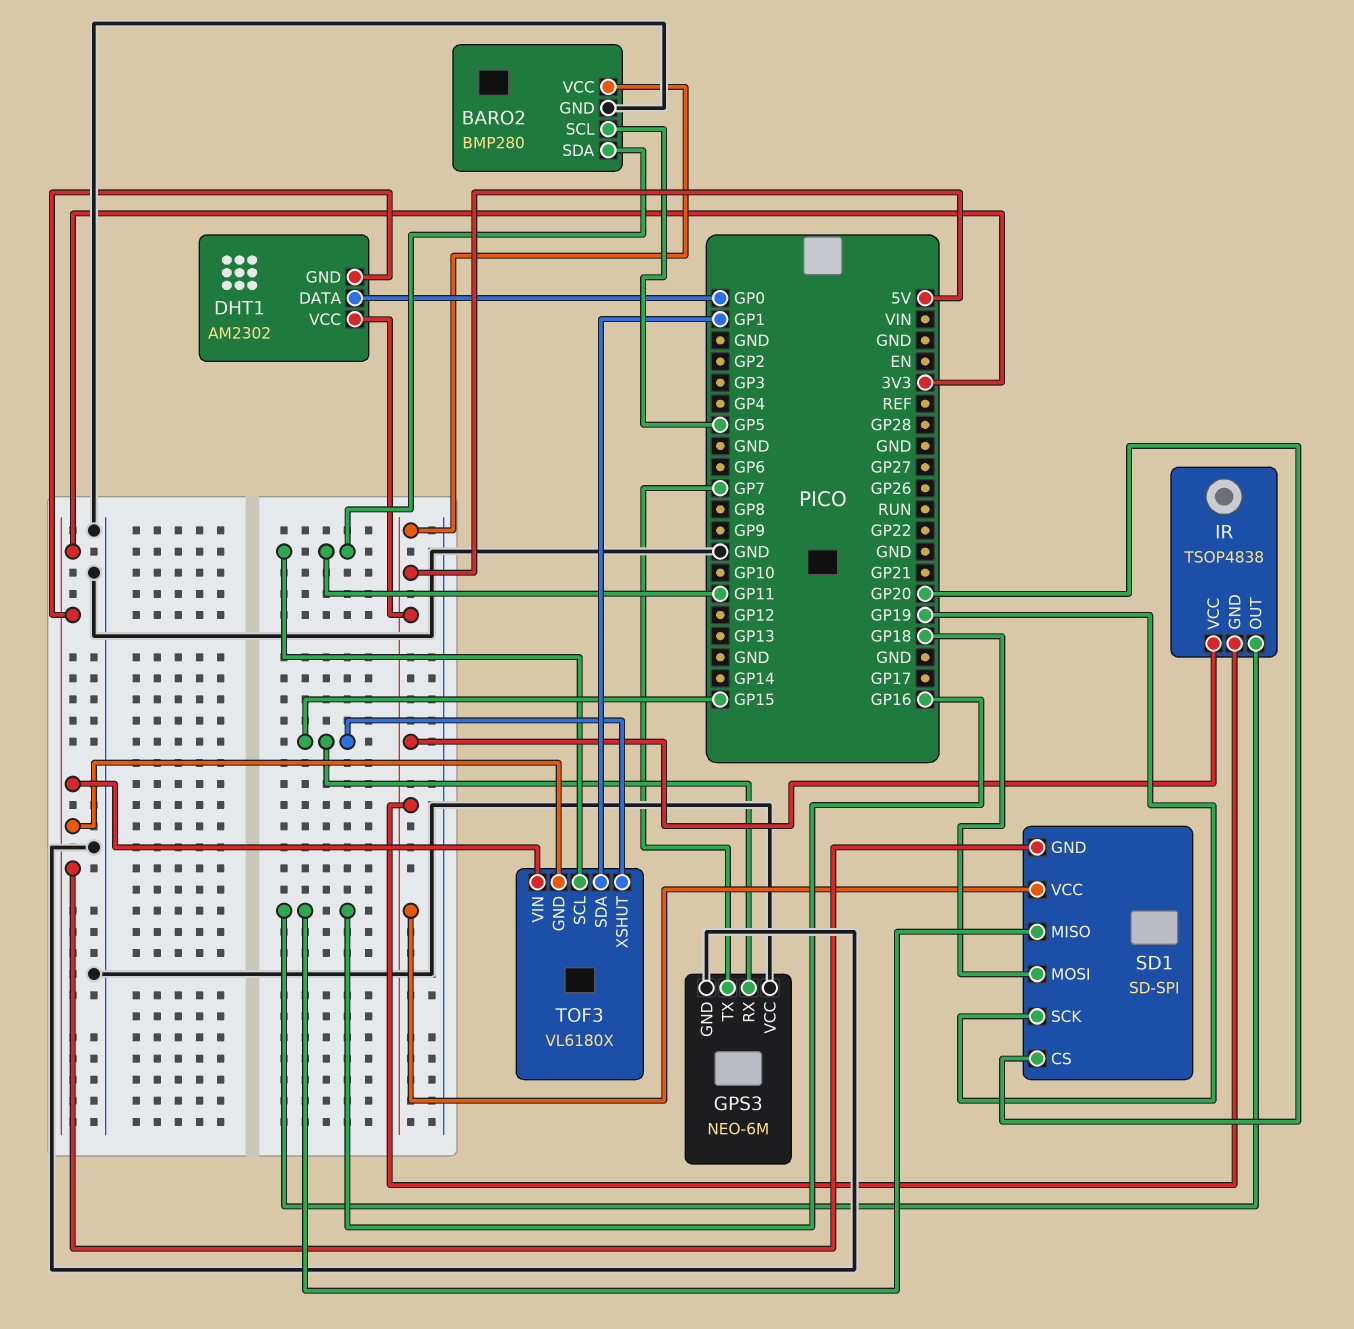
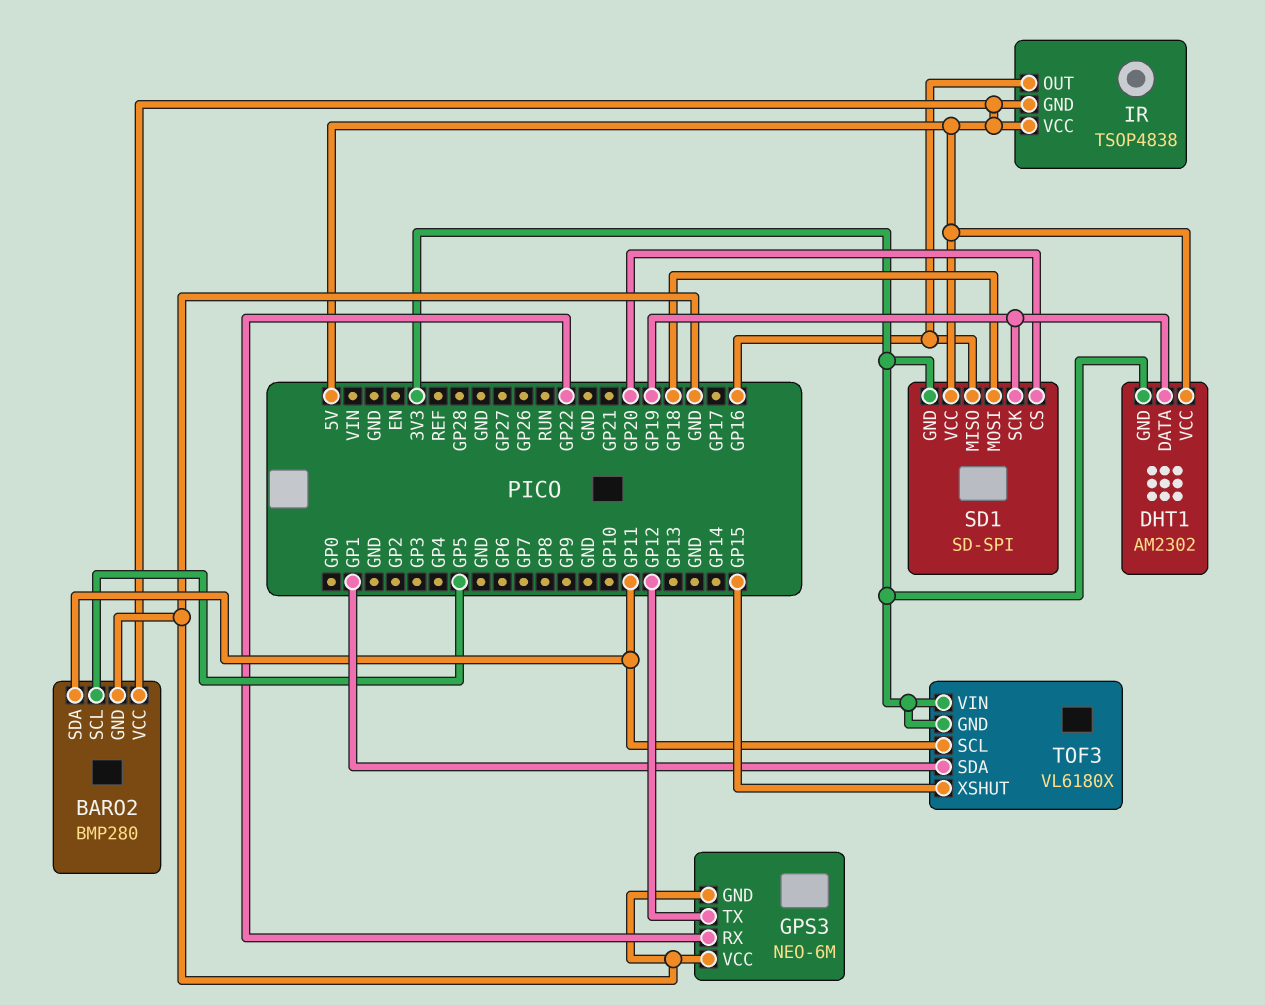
DHT1 pin DATA: GP0 -> GP19
GPS3 pin RX: GP15 -> GP22
GPS3 pin TX: GP7 -> GP12

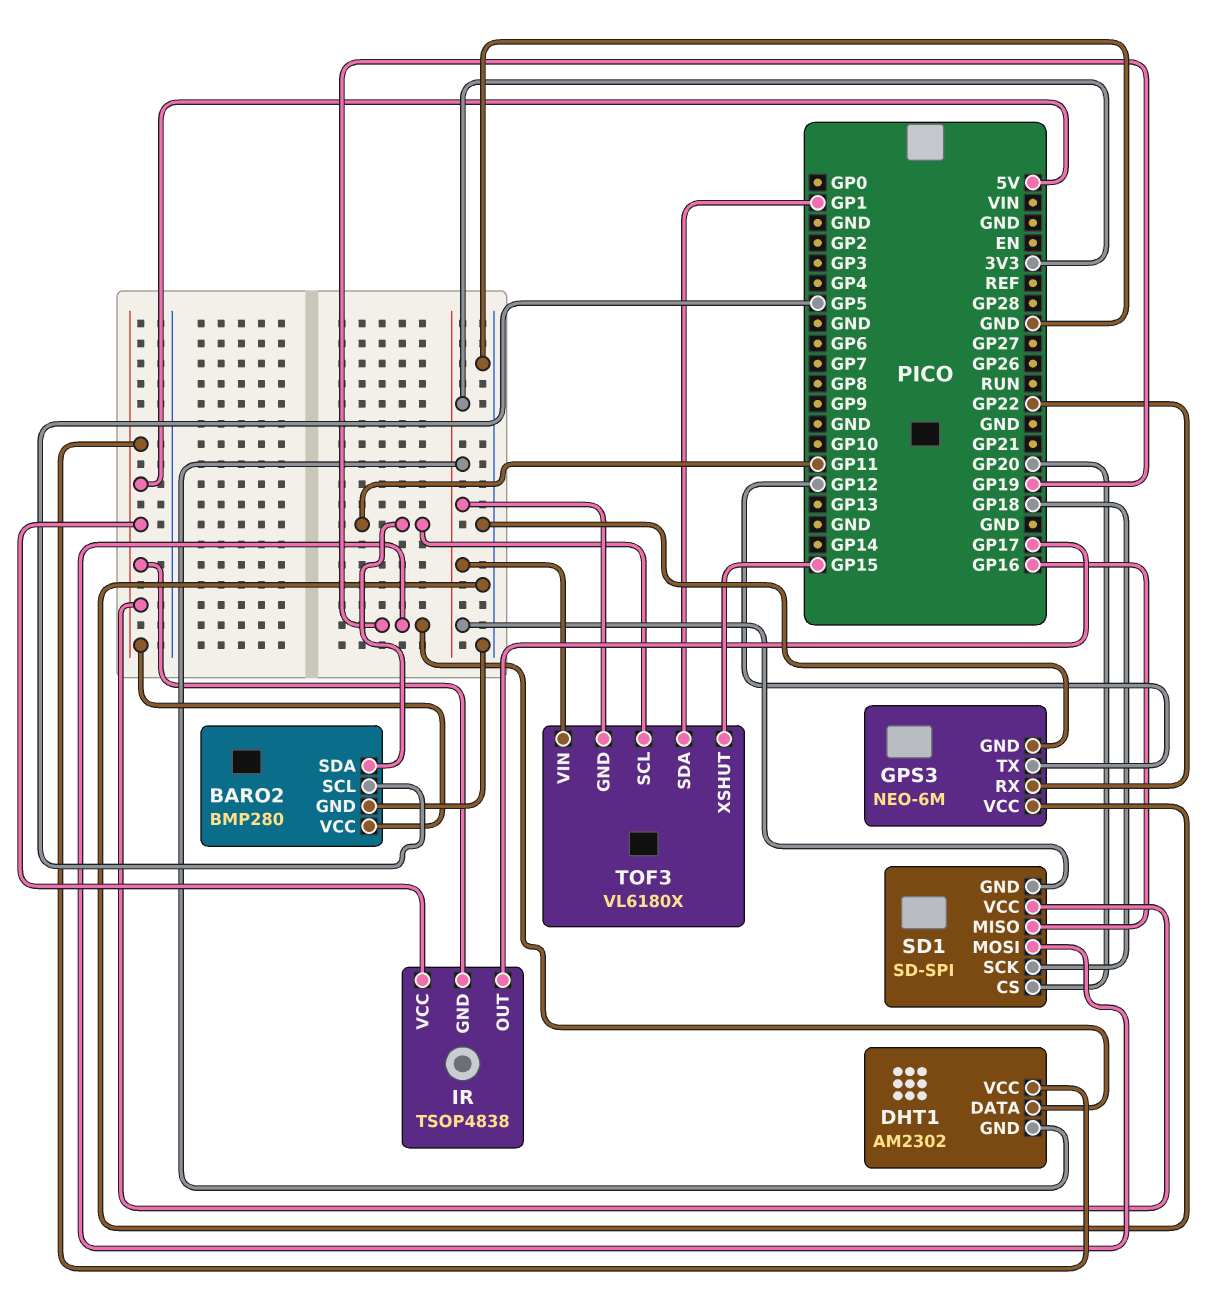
IR pin OUT: GP16 -> GP17
SD1 pin MOSI: GP18 -> GP19
SD1 pin SCK: GP19 -> GP18

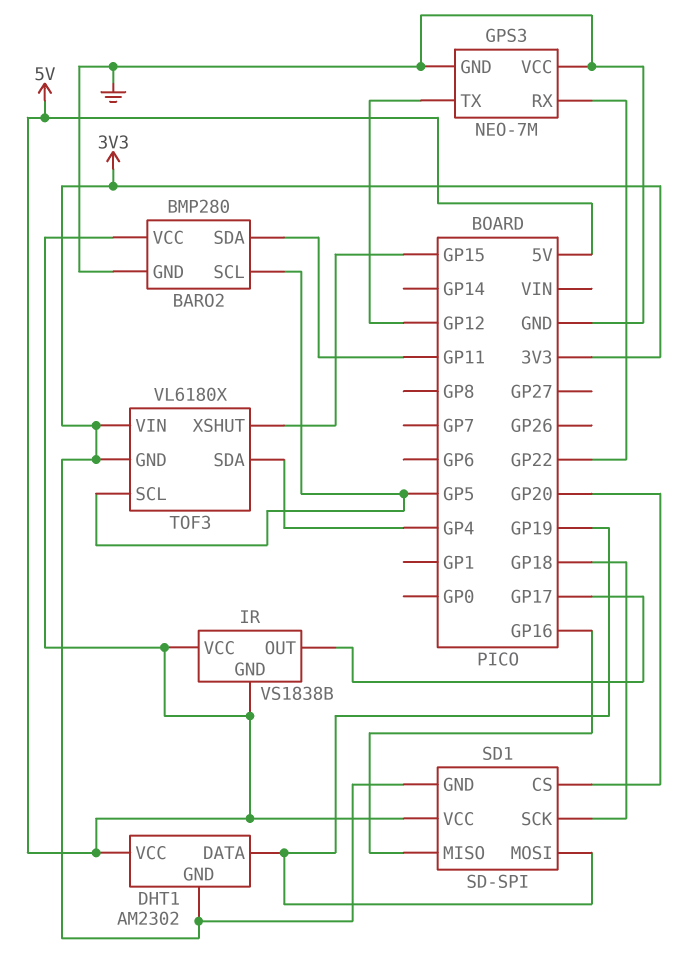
GPS3: NEO-6M -> NEO-7M
IR: TSOP4838 -> VS1838B
TOF3 pin SCL: GP11 -> GP5
TOF3 pin SDA: GP1 -> GP4

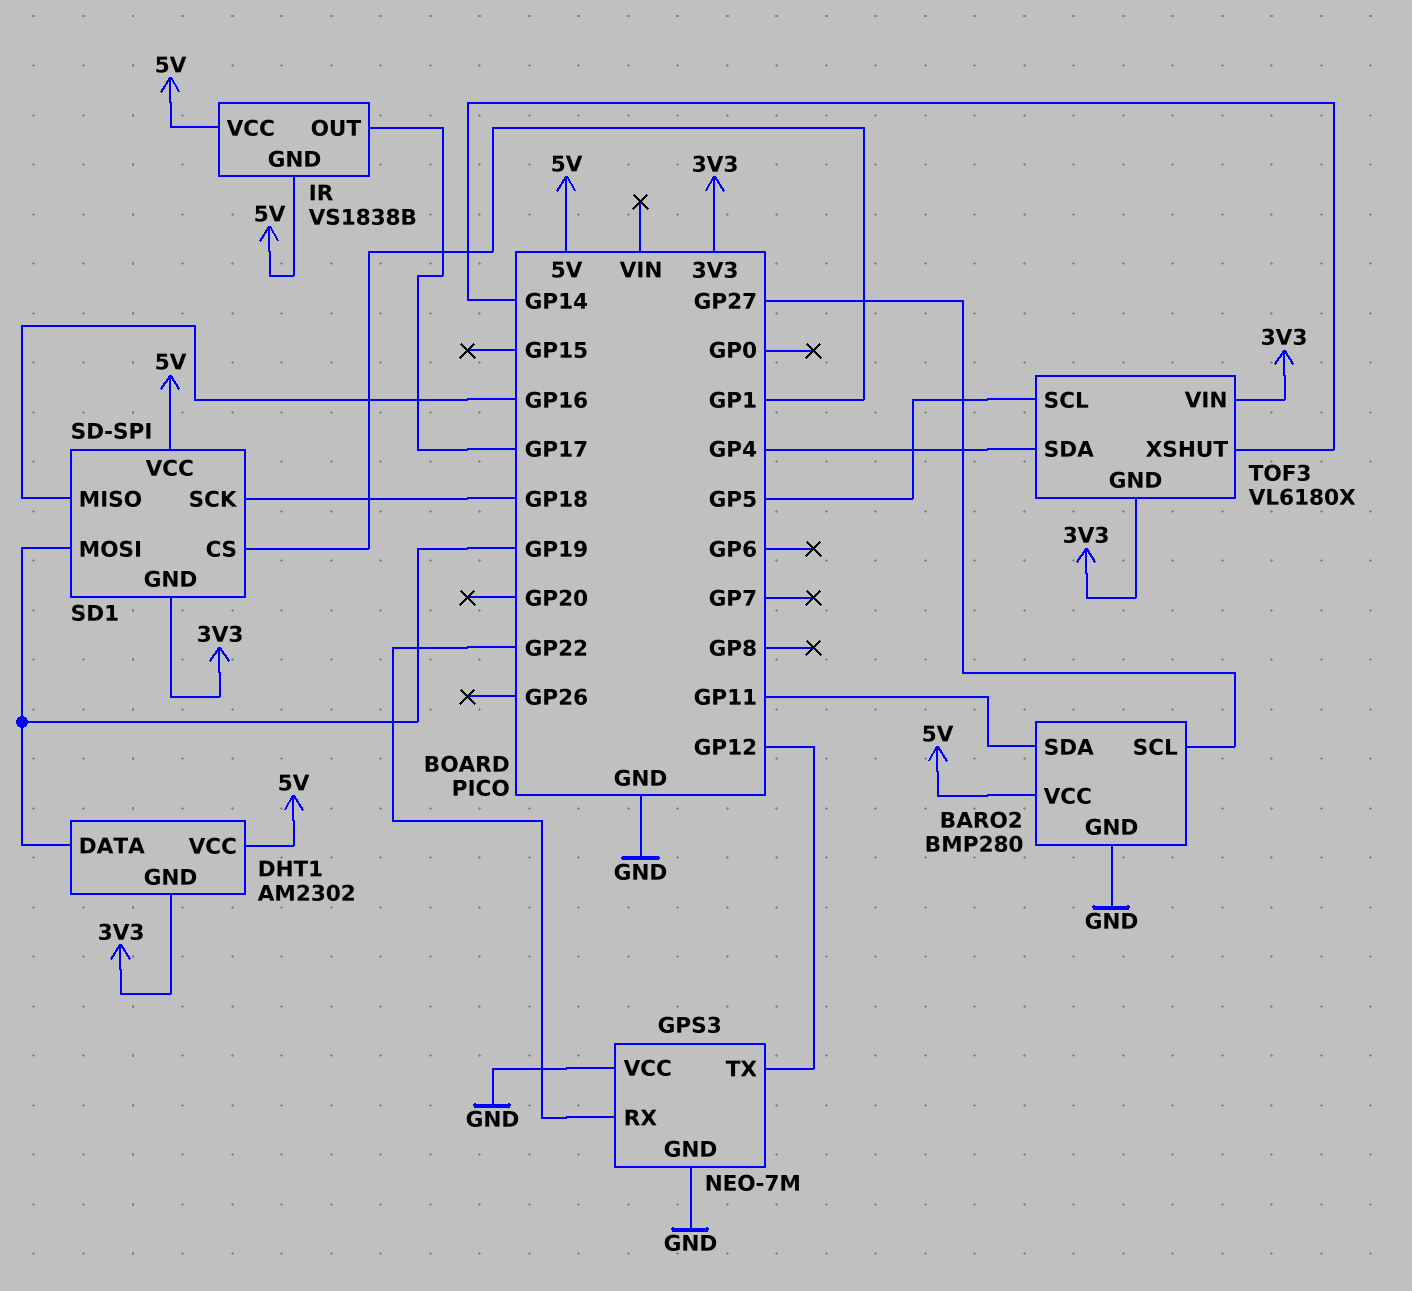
BARO2 pin SCL: GP5 -> GP27
SD1 pin CS: GP20 -> GP1
TOF3 pin XSHUT: GP15 -> GP14

